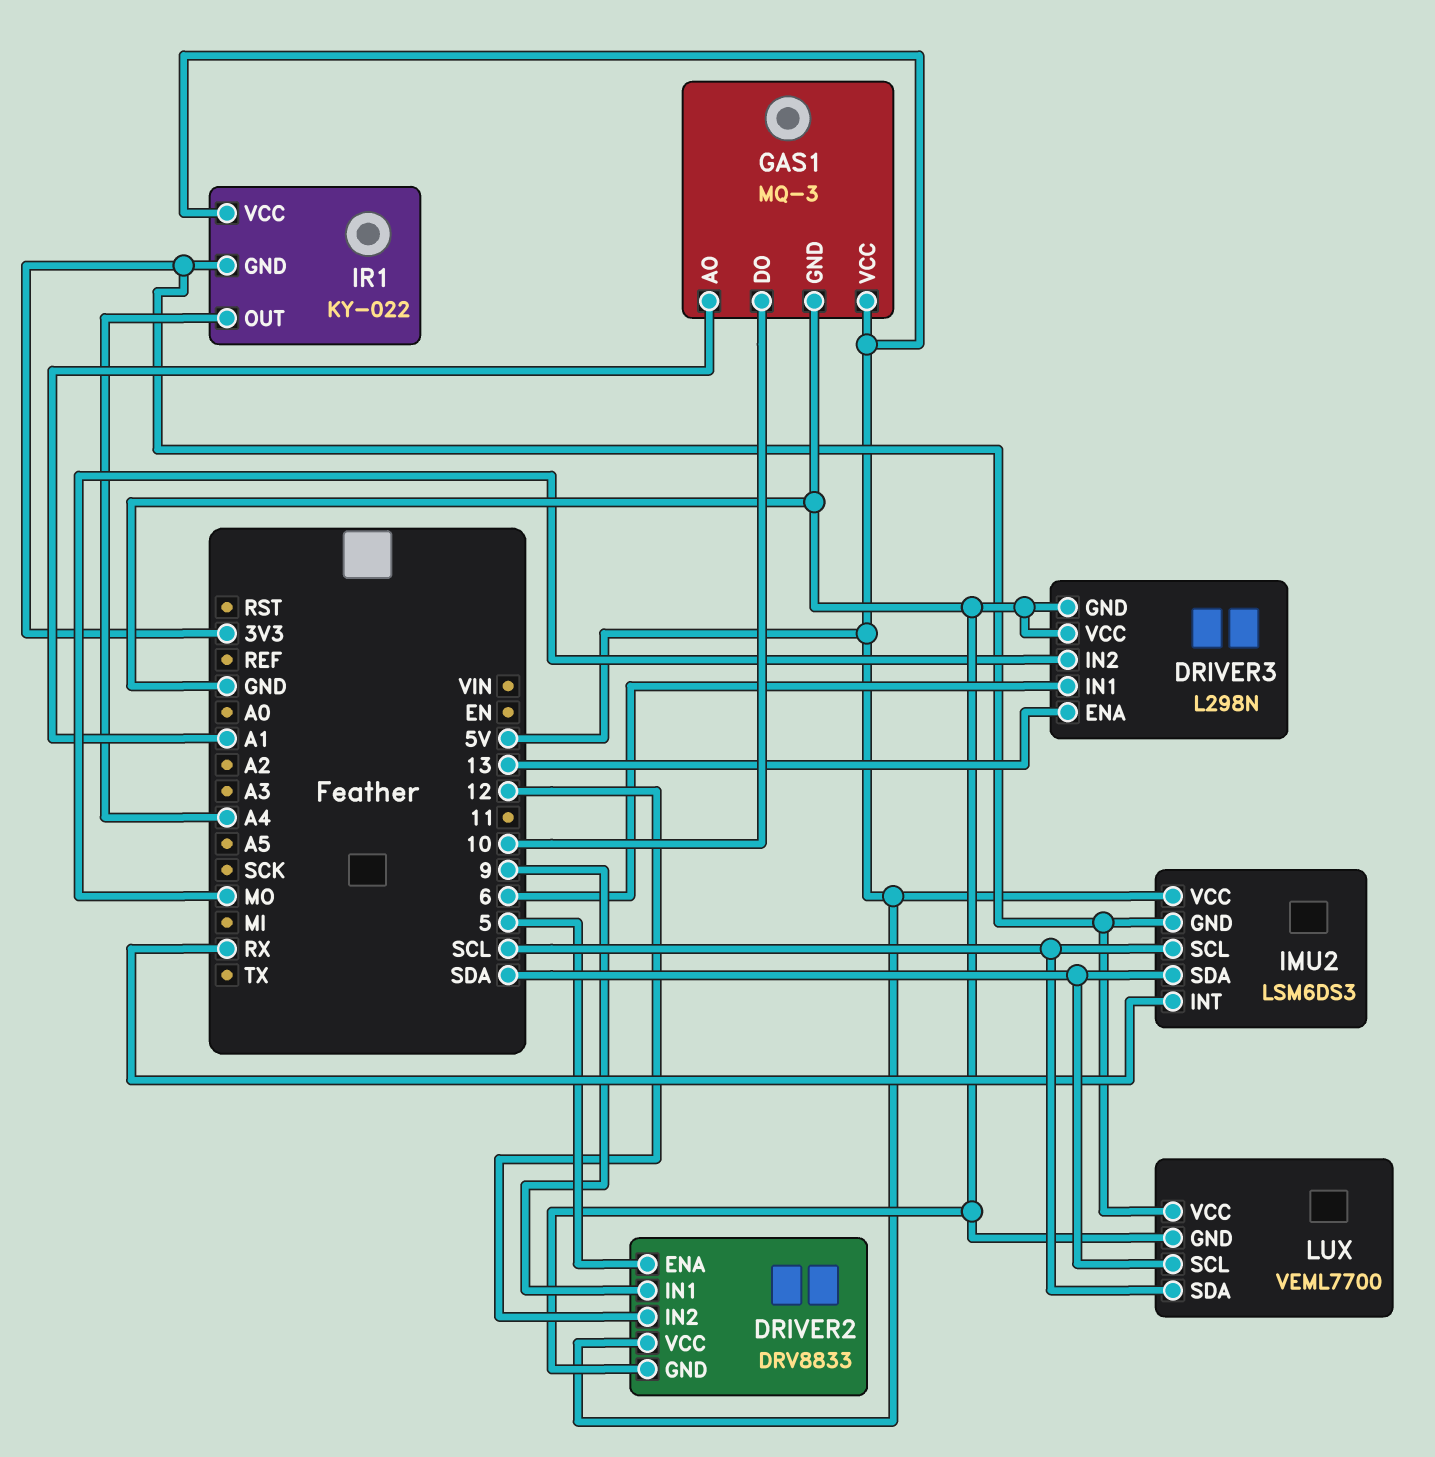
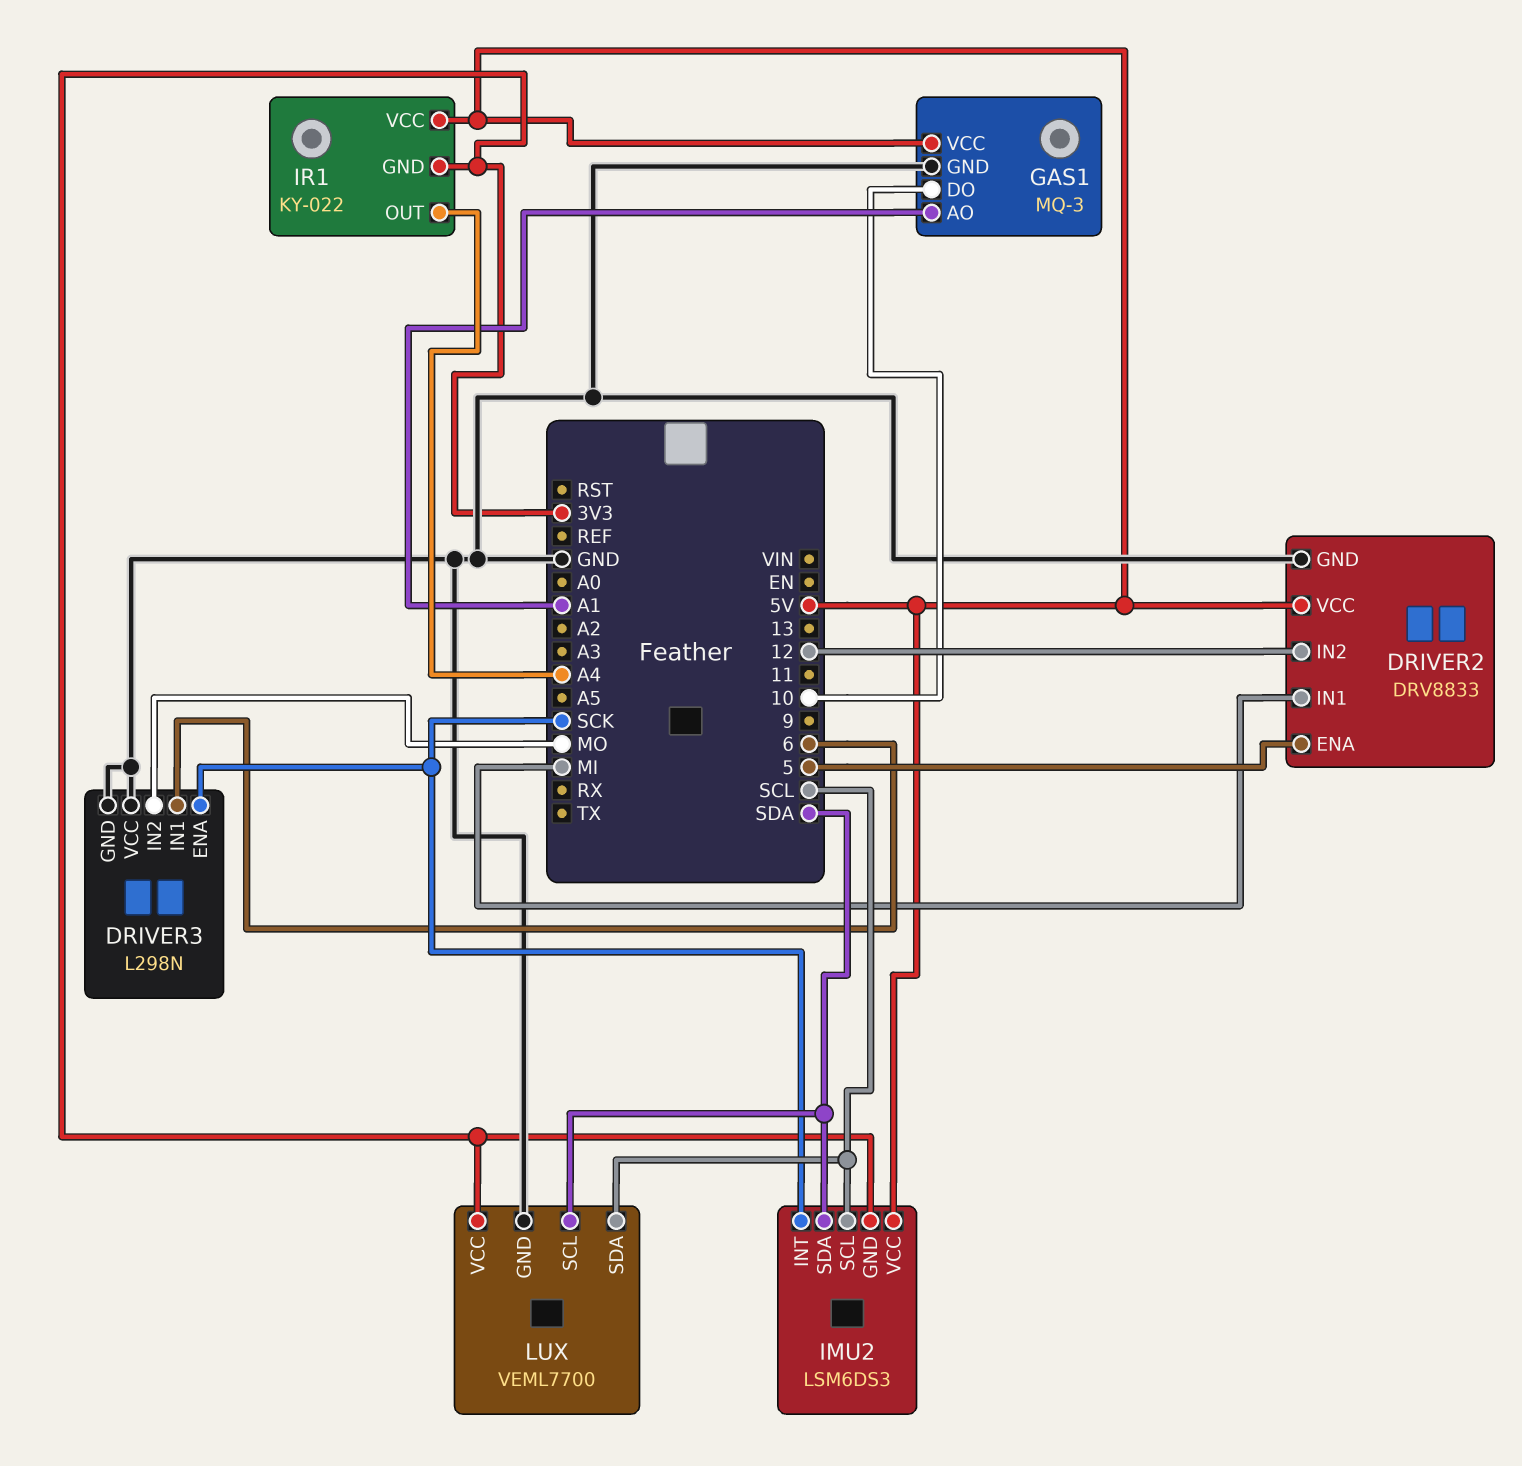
DRIVER2 pin IN1: 9 -> MI
DRIVER3 pin ENA: 13 -> SCK
IMU2 pin INT: RX -> SCK

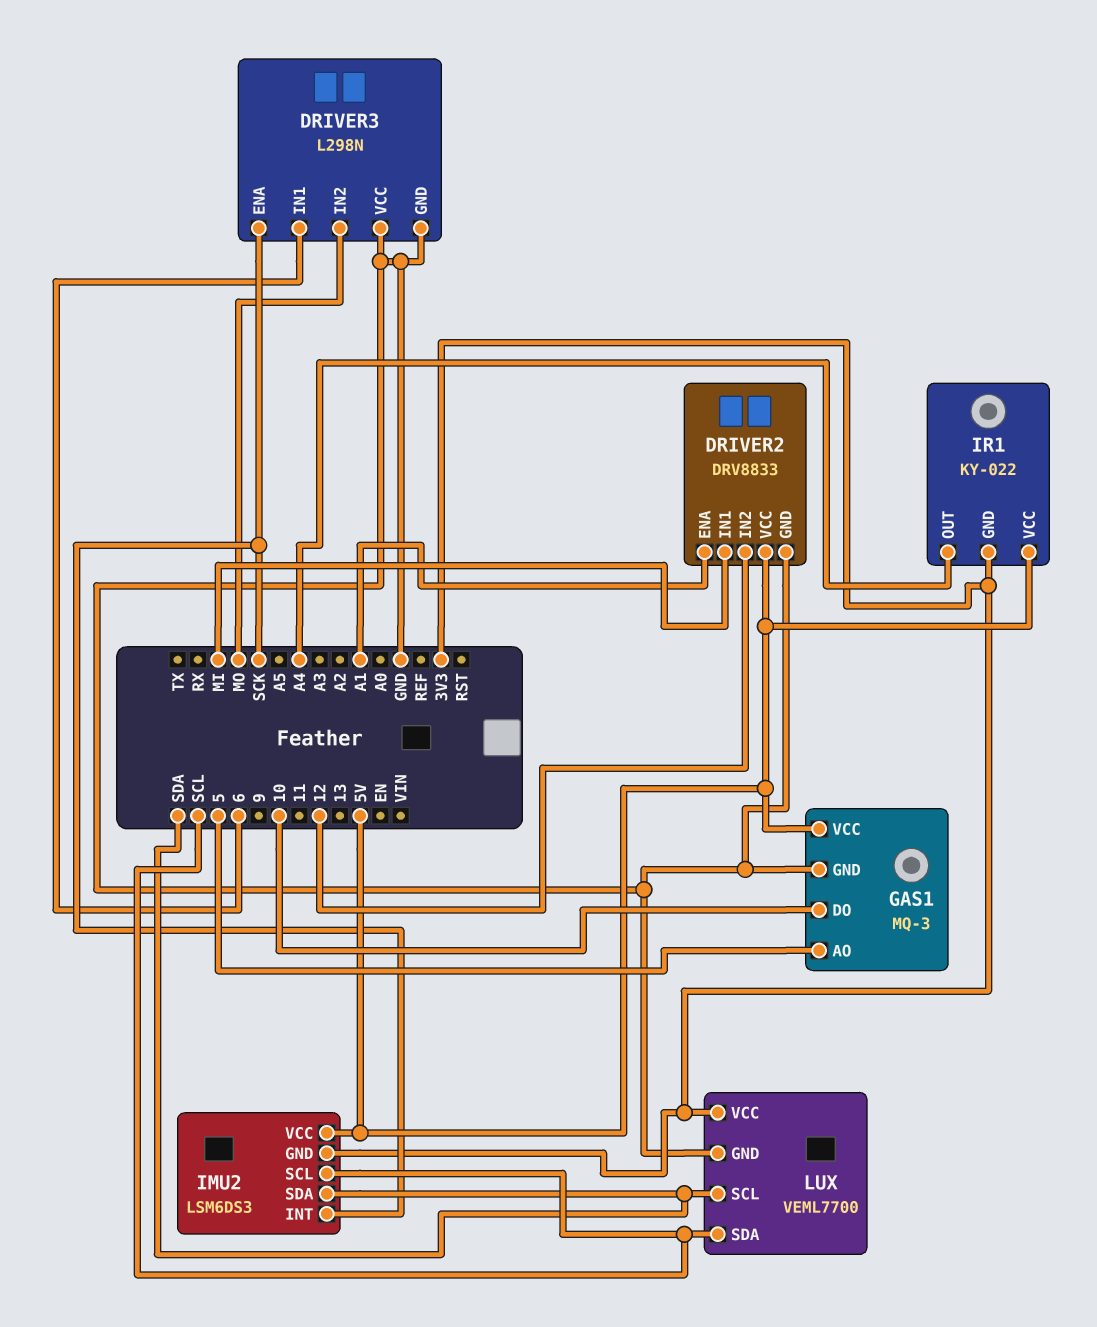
DRIVER2 pin ENA: 5 -> A1
GAS1 pin AO: A1 -> 5

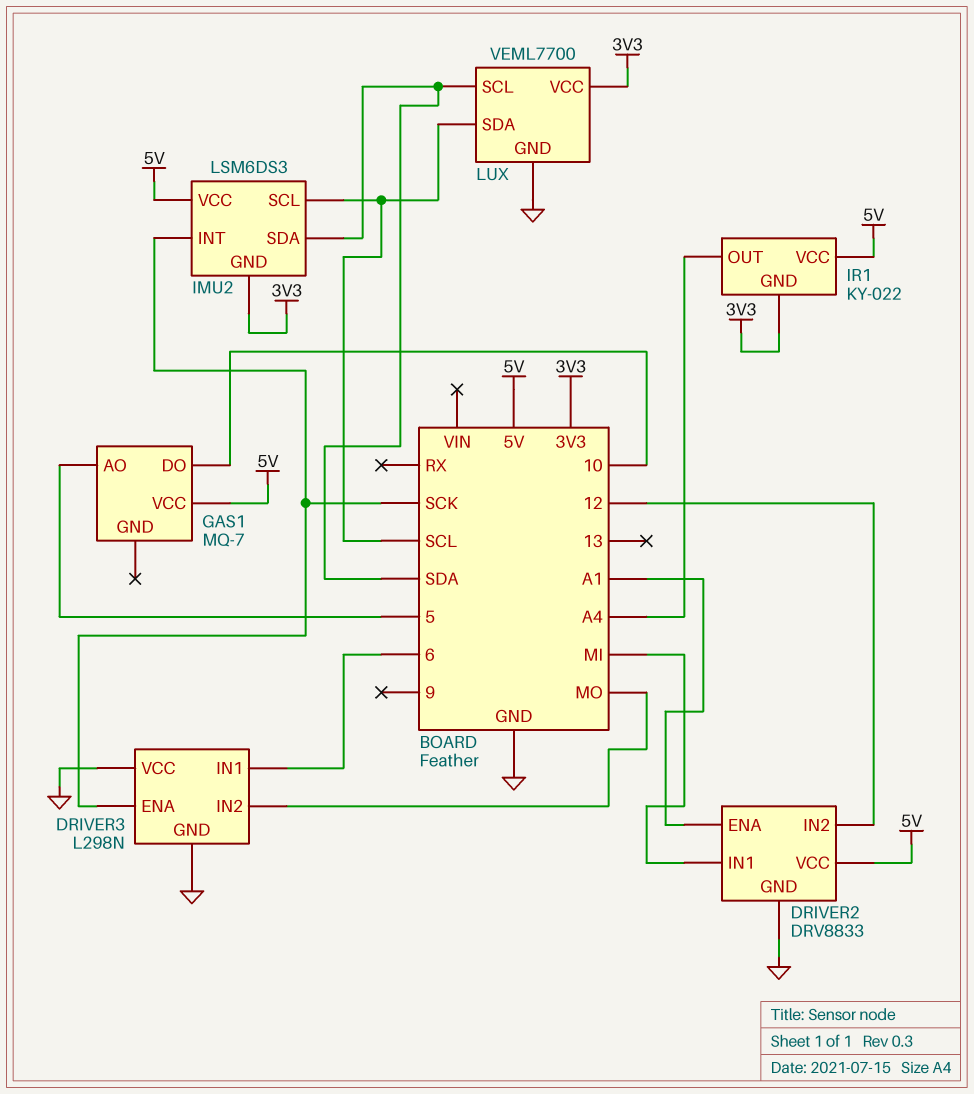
GAS1: MQ-3 -> MQ-7
GAS1 pin GND: GND -> none

